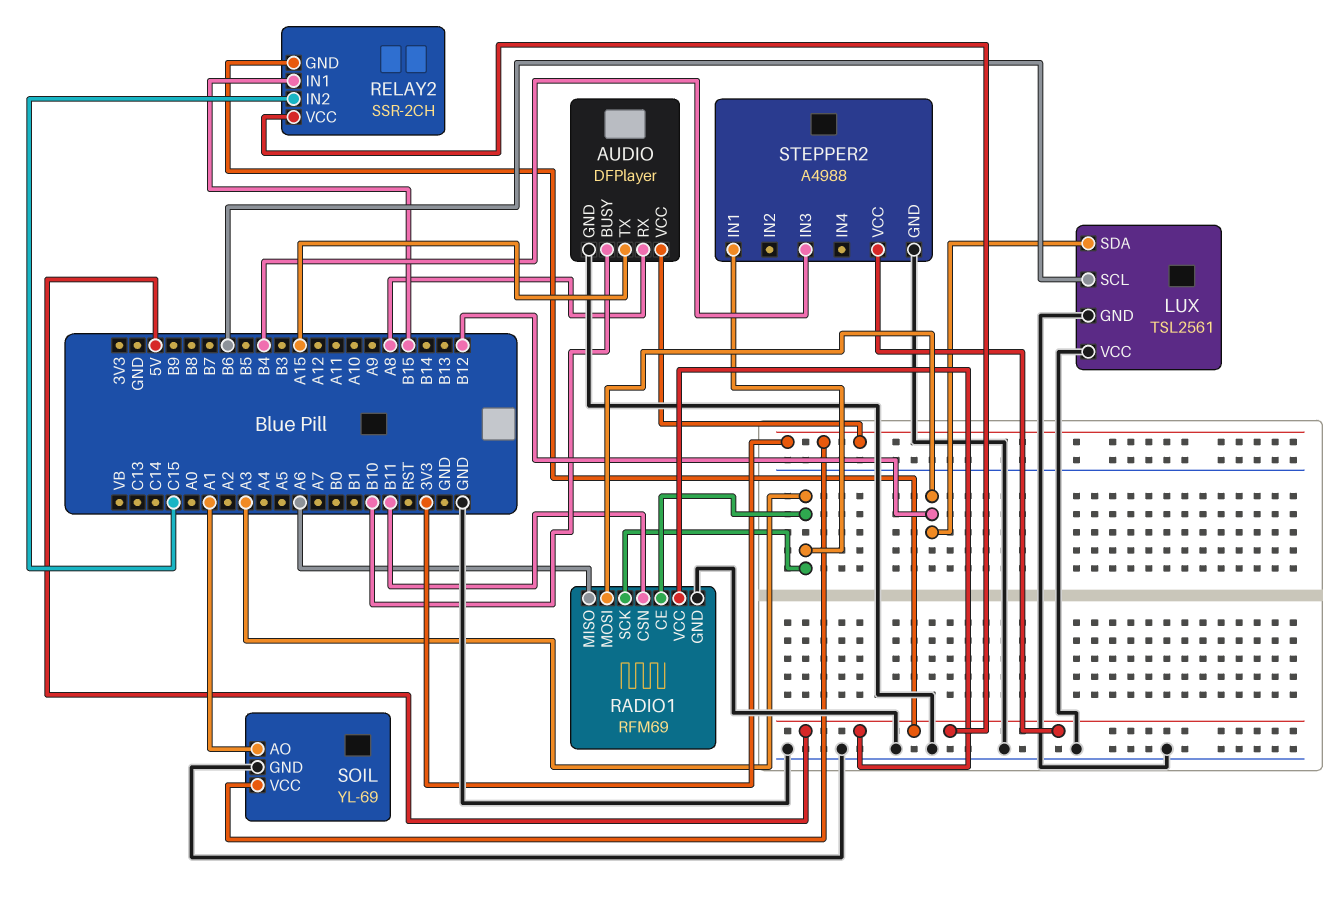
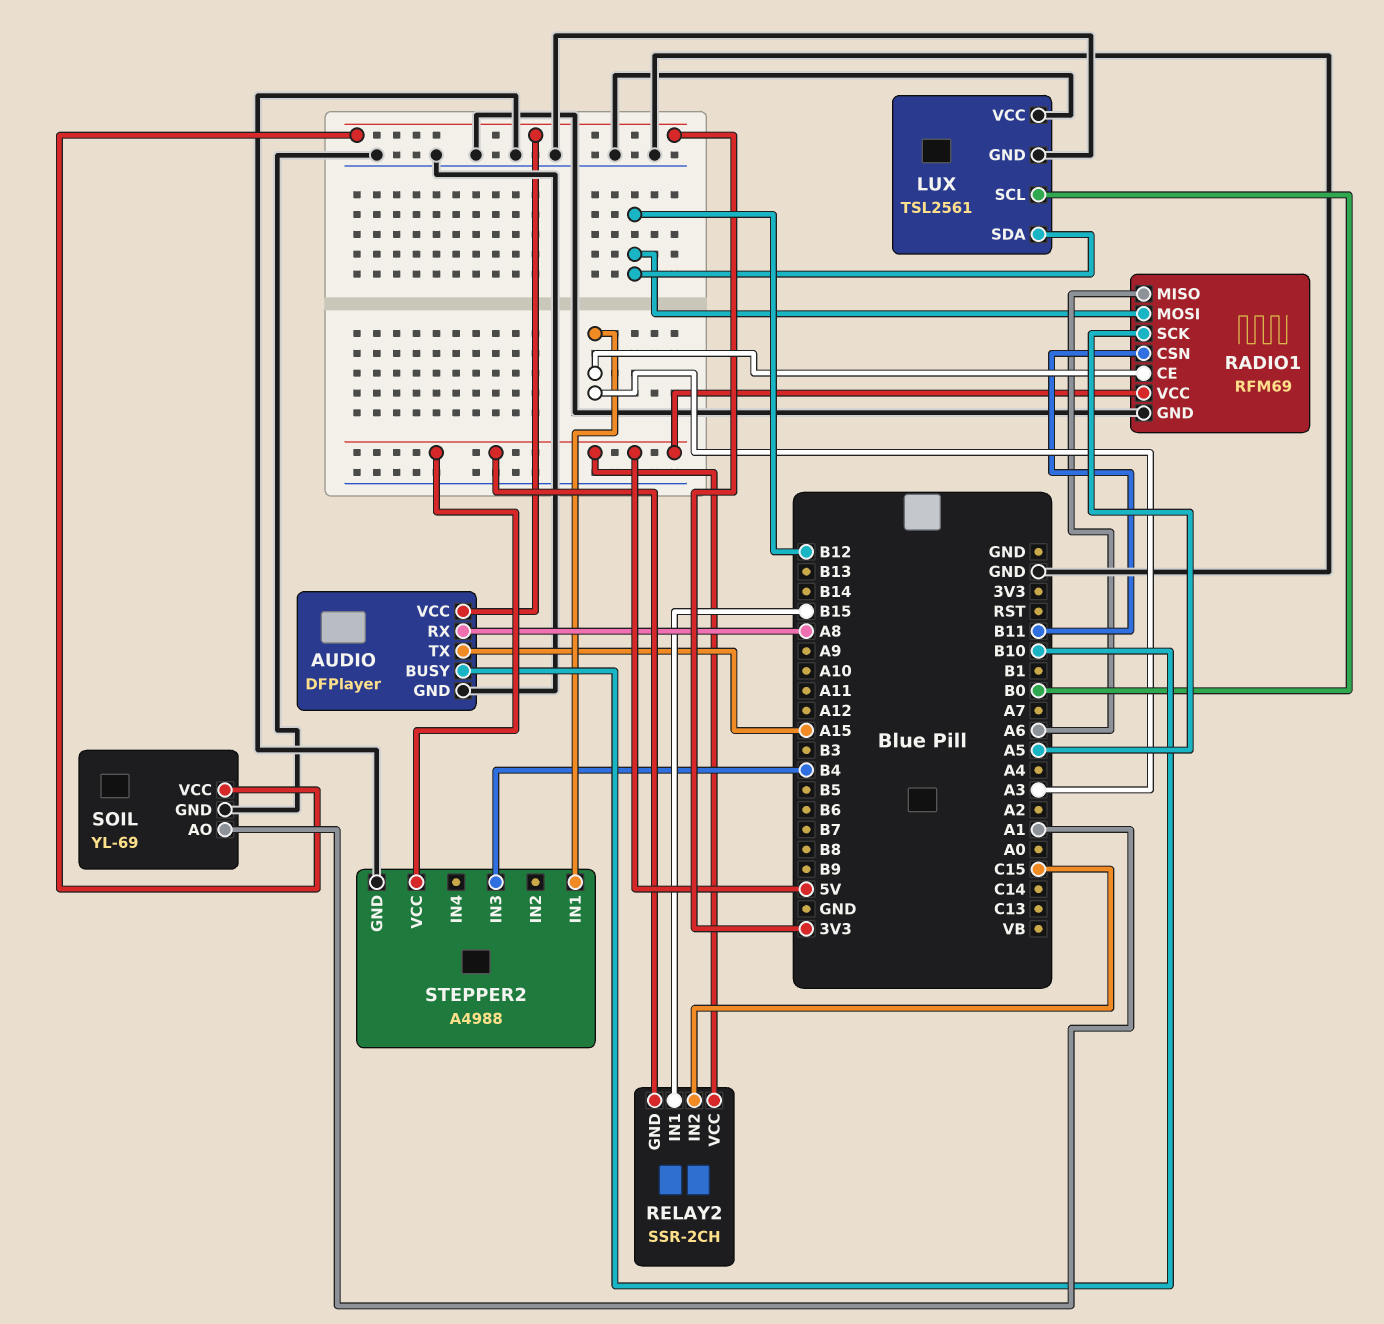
LUX pin SCL: B6 -> B0
RADIO1 pin SCK: A3 -> A5

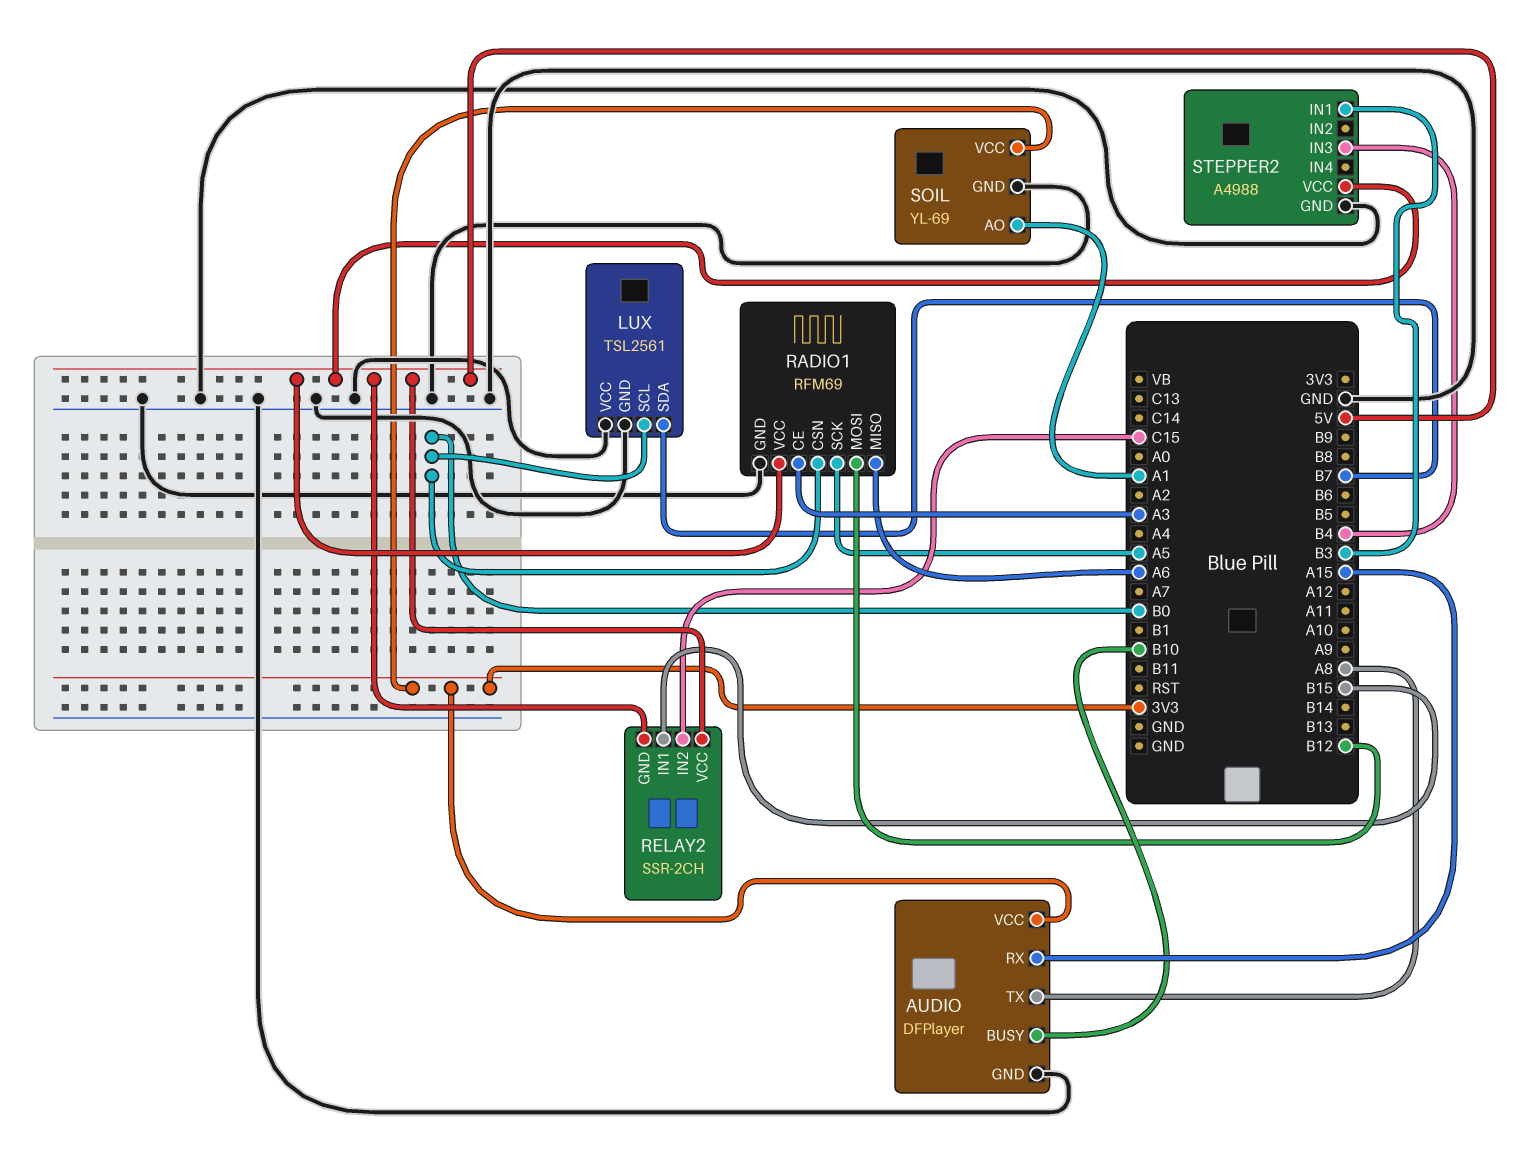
AUDIO pin RX: A8 -> A15
AUDIO pin TX: A15 -> A8
LUX pin SDA: B12 -> B7
RADIO1 pin CSN: B11 -> B0
STEPPER2 pin IN1: A3 -> B3

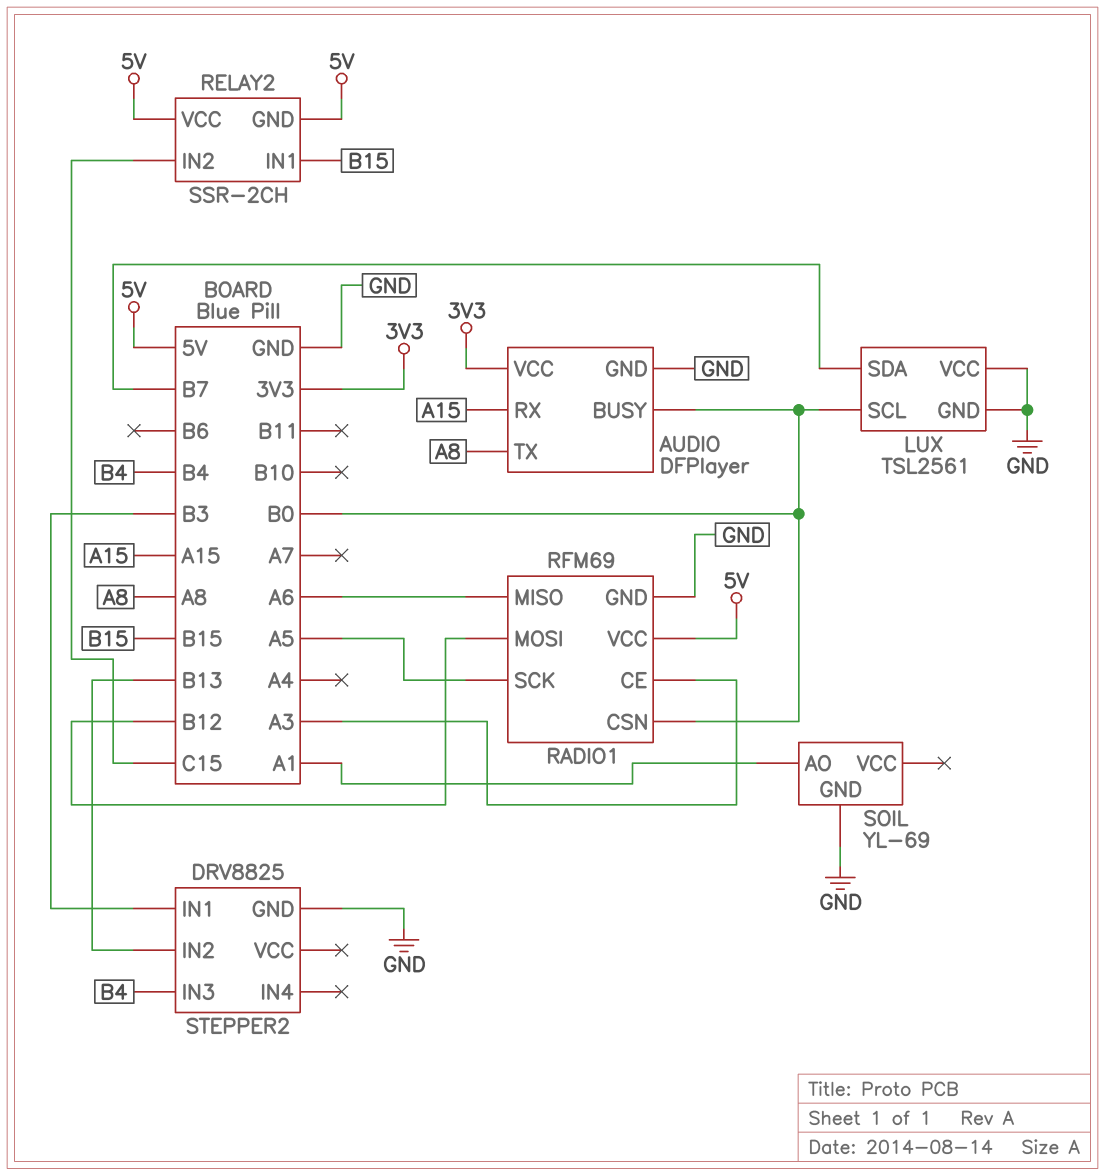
AUDIO pin BUSY: B10 -> B0
SOIL pin VCC: 3V3 -> none
STEPPER2: A4988 -> DRV8825
STEPPER2 pin IN2: none -> B13
STEPPER2 pin VCC: 5V -> none

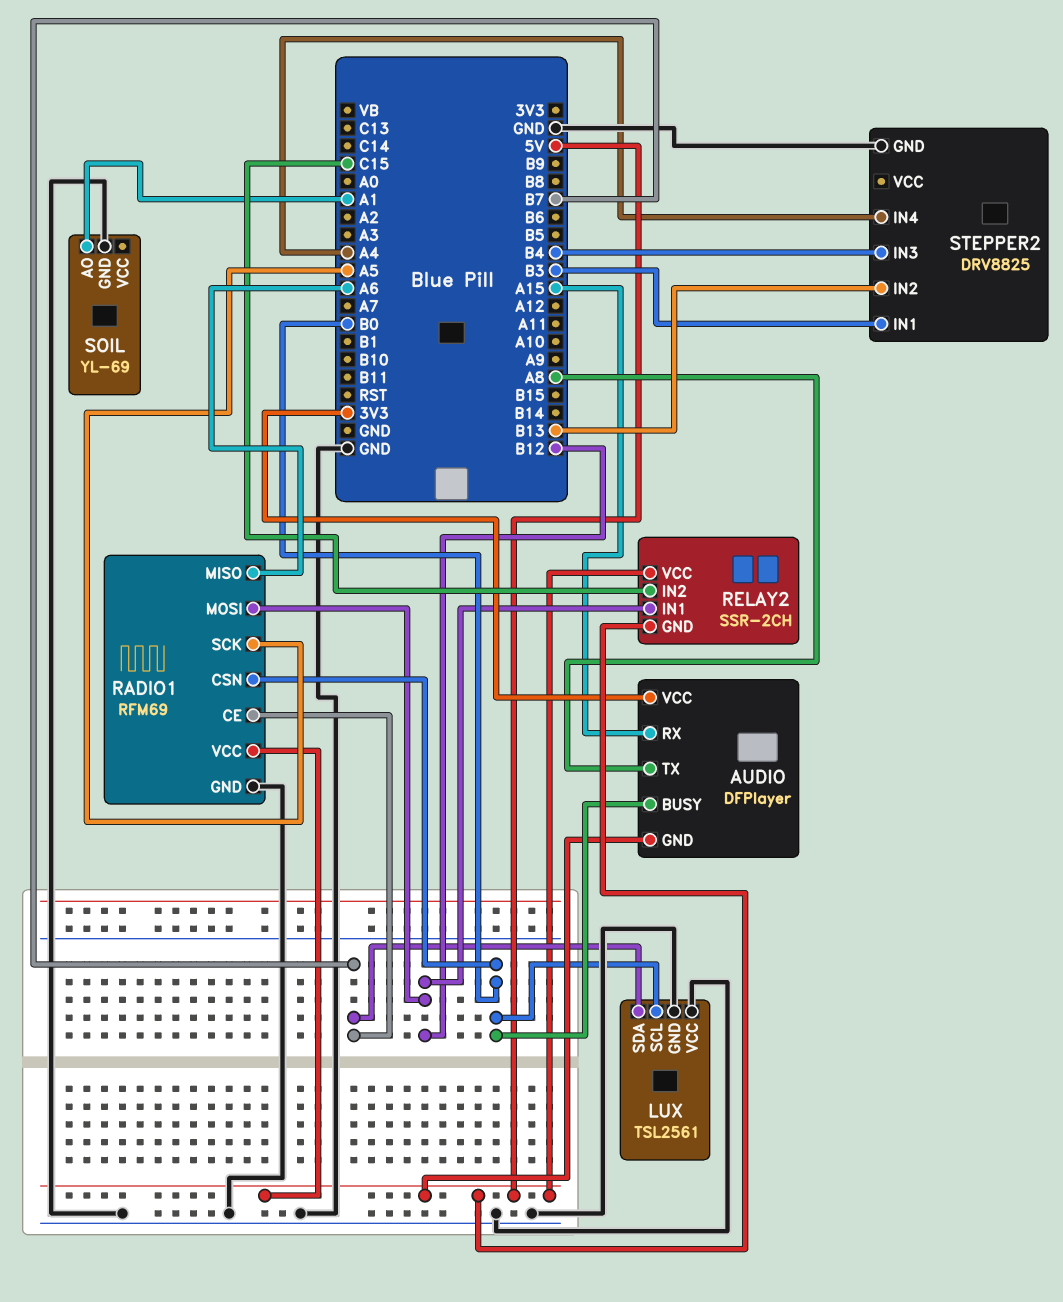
AUDIO pin GND: GND -> 5V
RADIO1 pin CE: A3 -> B7
RELAY2 pin IN1: B15 -> B12
STEPPER2 pin IN4: none -> A4

